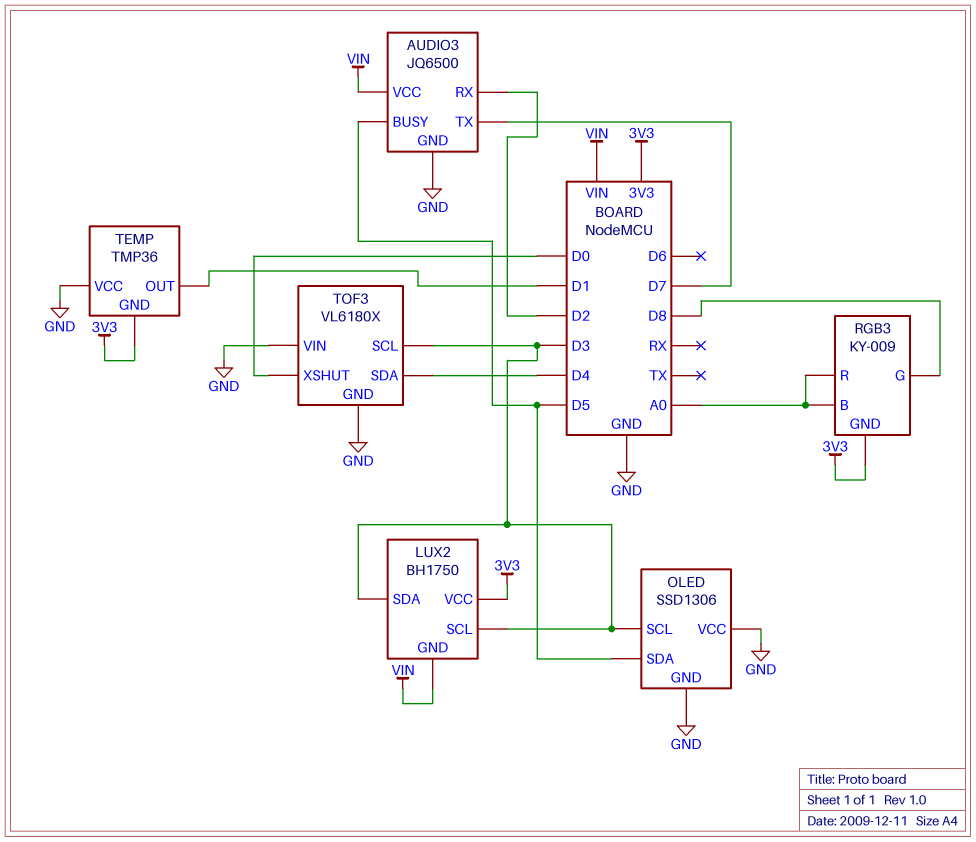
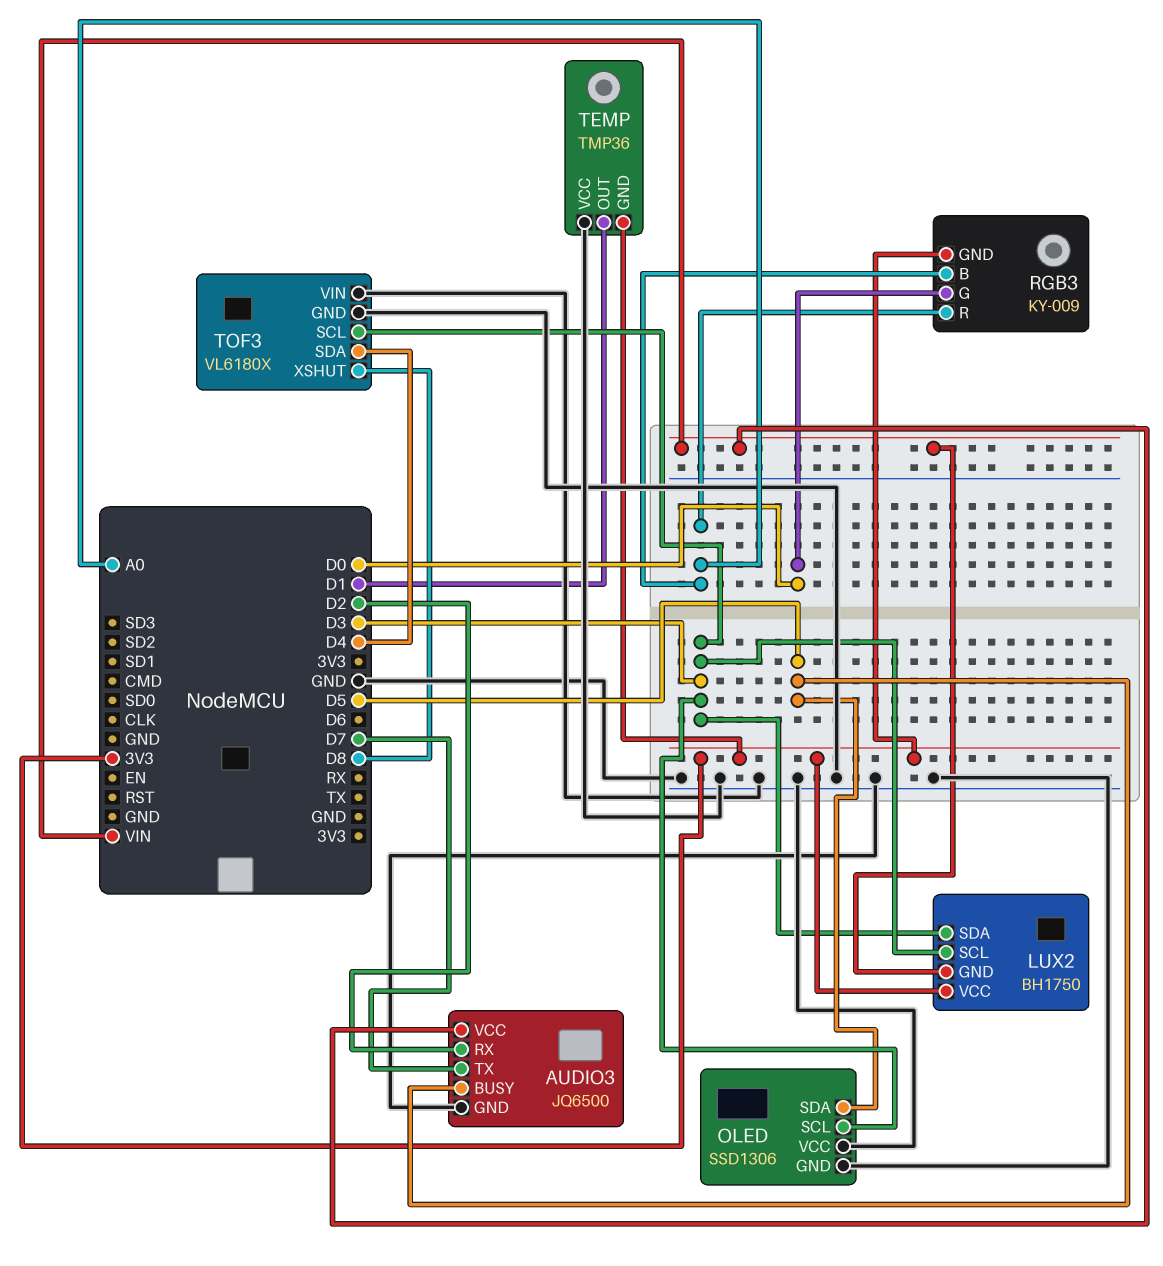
RGB3 pin G: D8 -> D0
TOF3 pin XSHUT: D0 -> D8

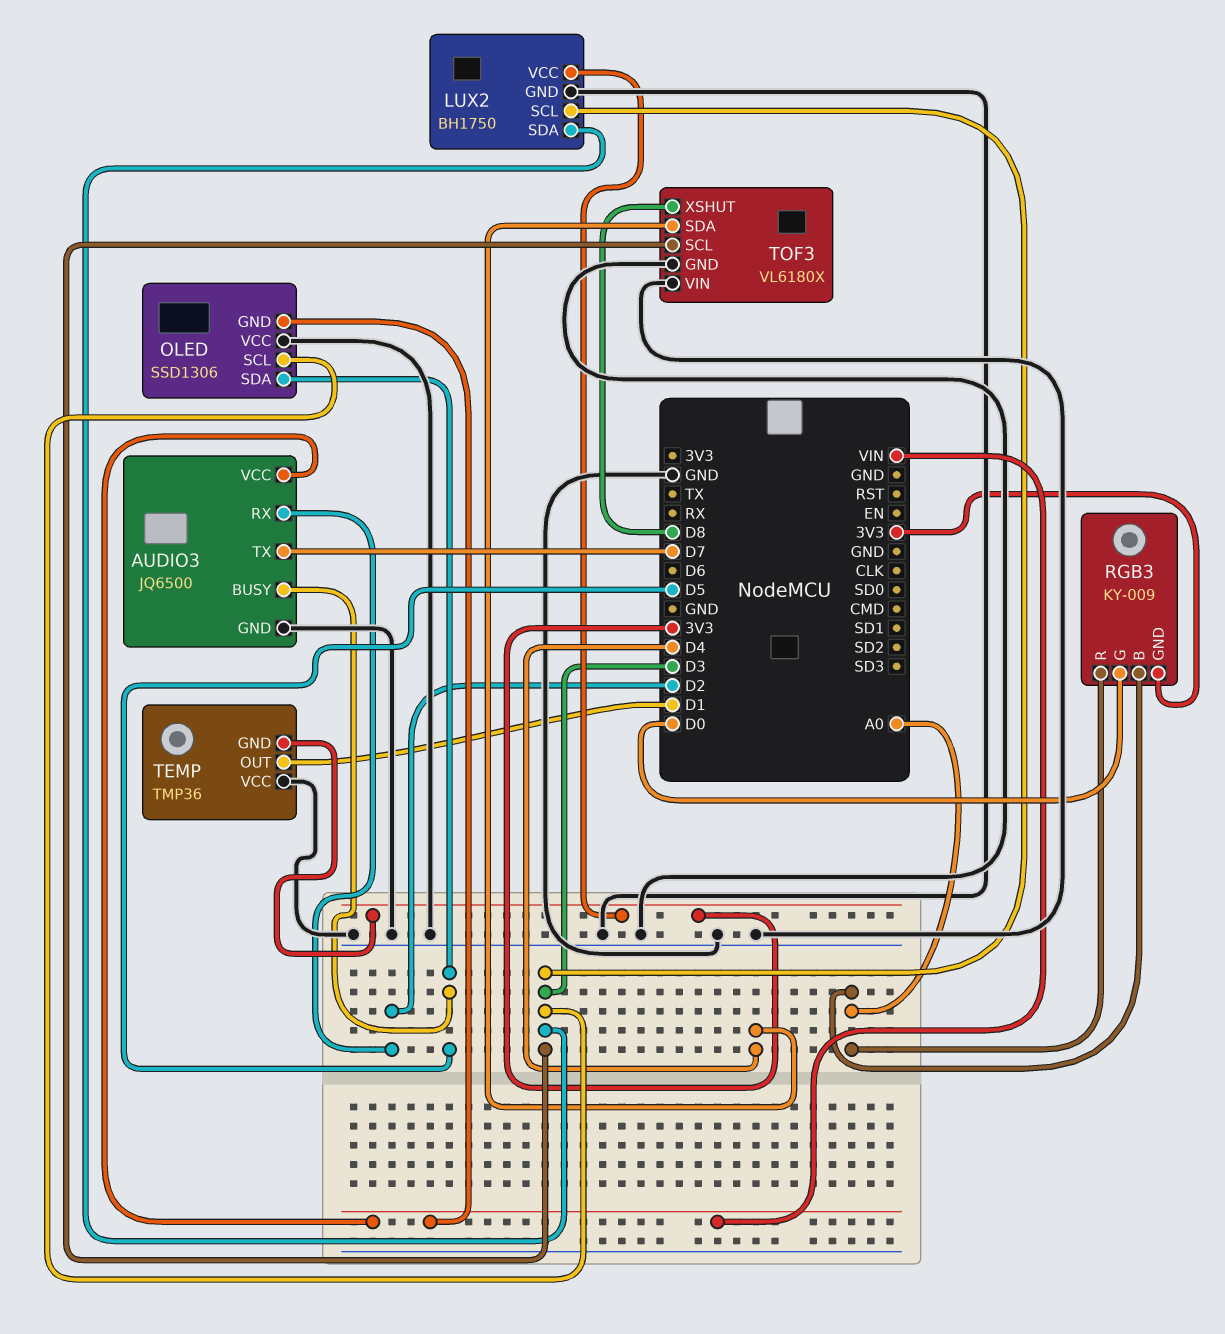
LUX2 pin GND: VIN -> GND
OLED pin GND: GND -> VIN

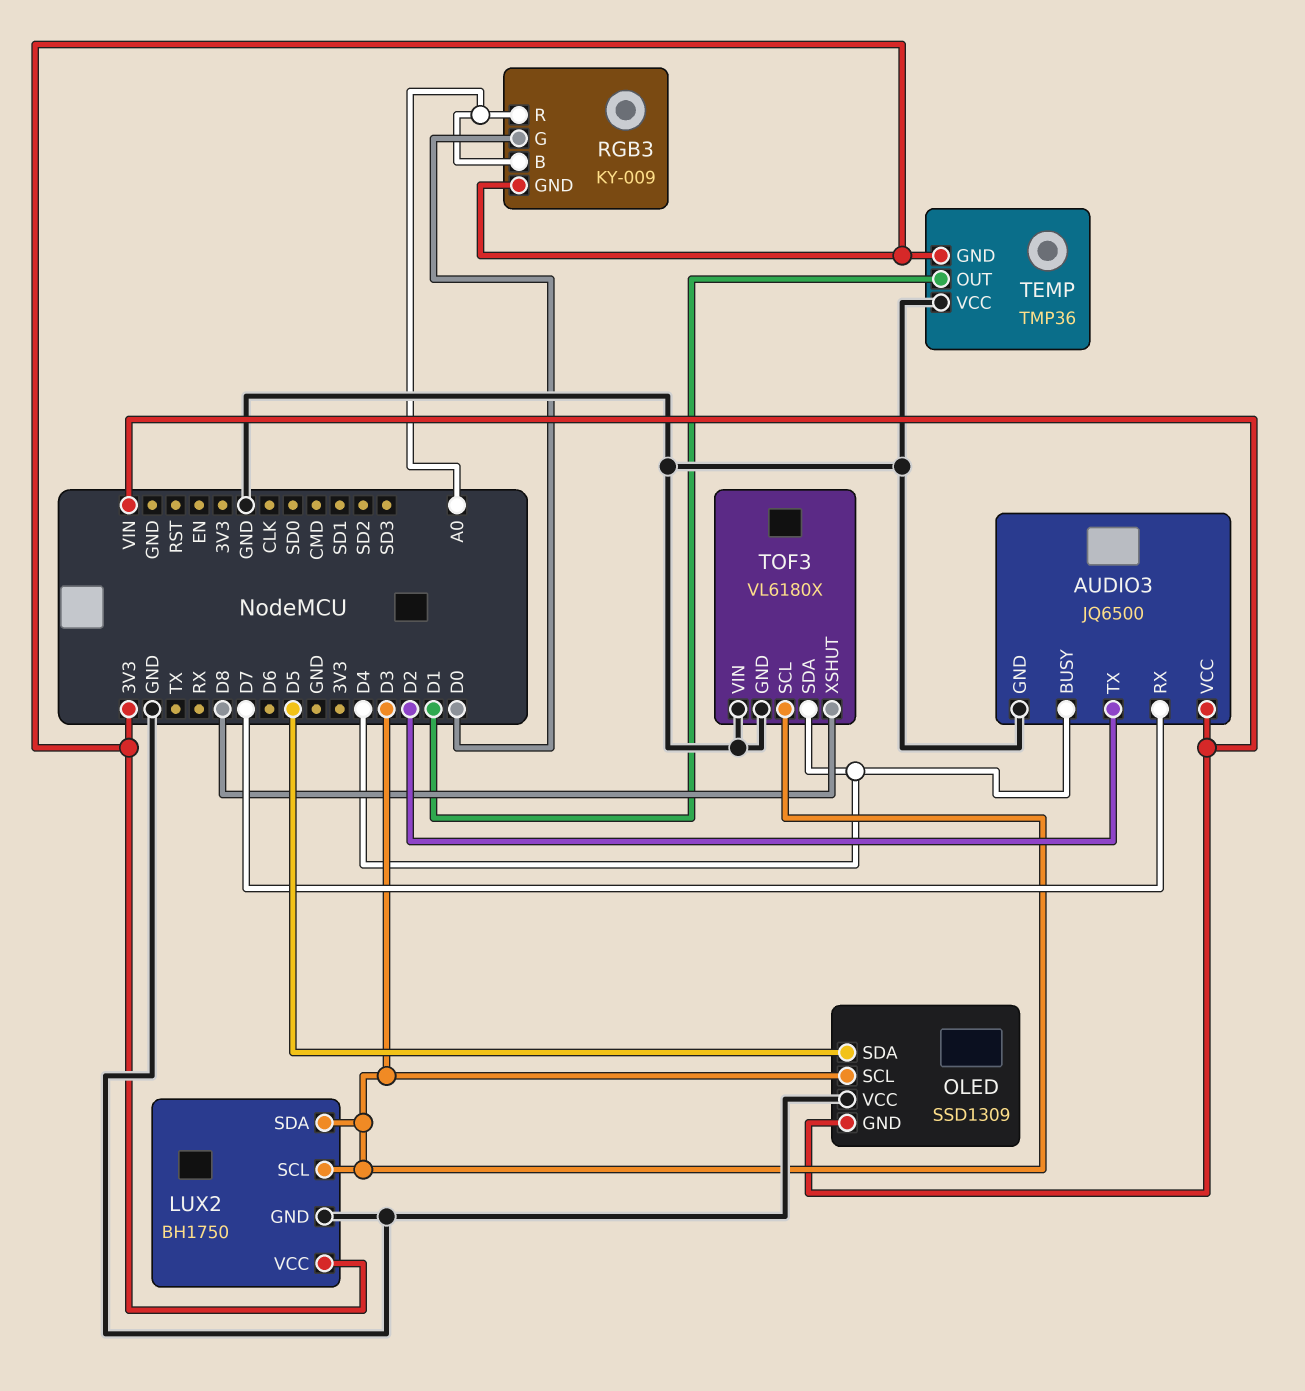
AUDIO3 pin BUSY: D5 -> D4
AUDIO3 pin RX: D2 -> D7
AUDIO3 pin TX: D7 -> D2
OLED: SSD1306 -> SSD1309

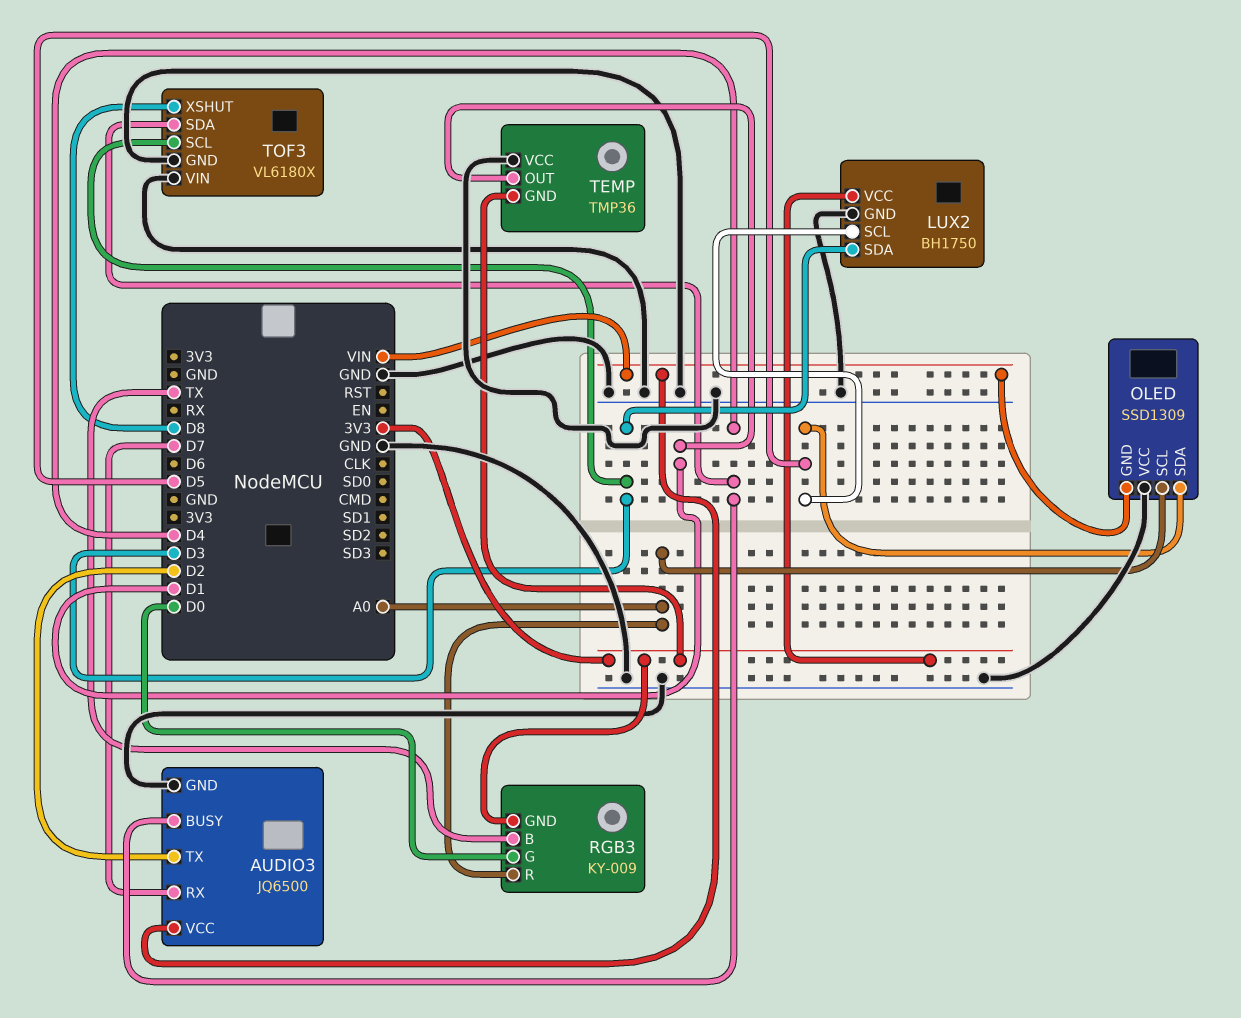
LUX2 pin SCL: D3 -> D5
OLED pin SCL: D3 -> A0
RGB3 pin B: A0 -> TX

